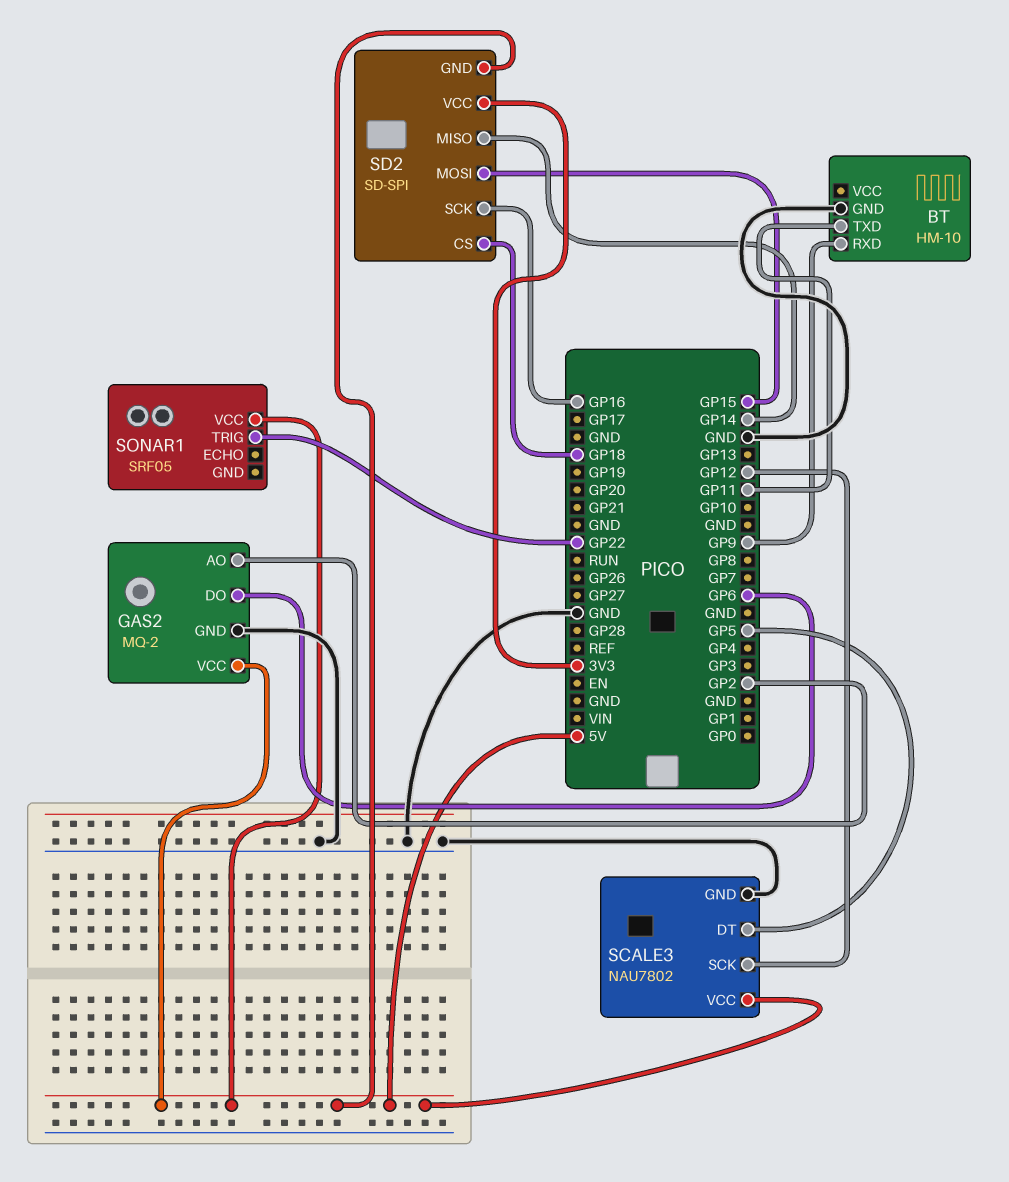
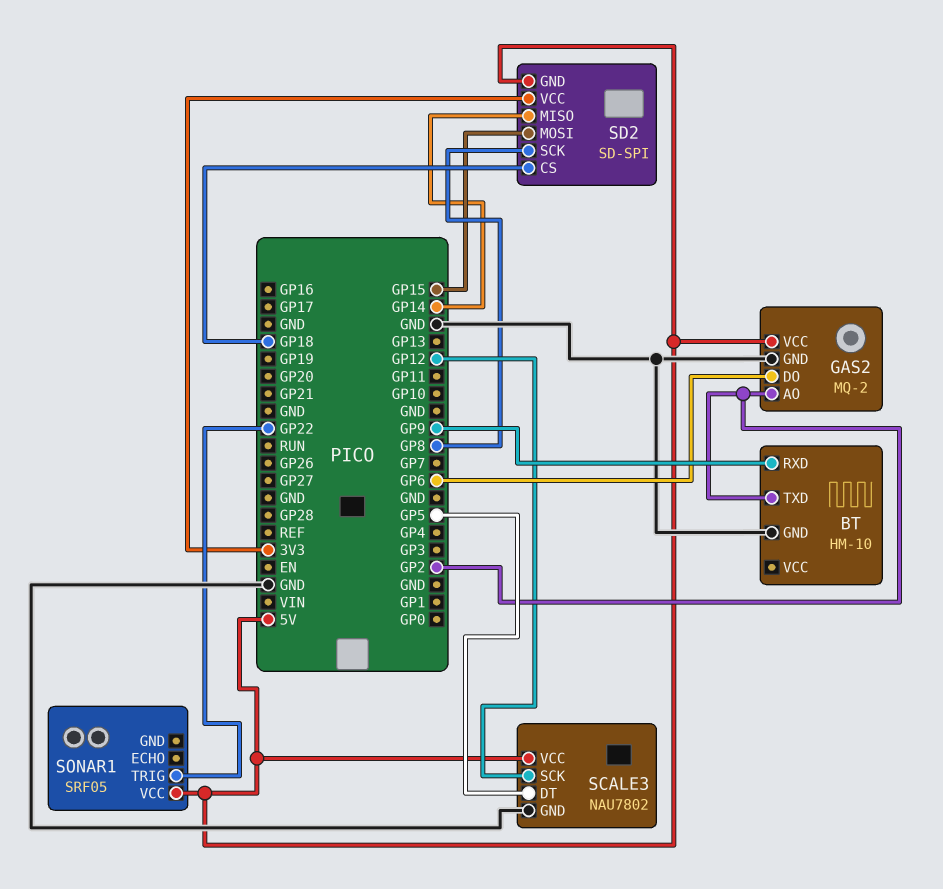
BT pin TXD: GP11 -> GP2
SD2 pin SCK: GP16 -> GP8

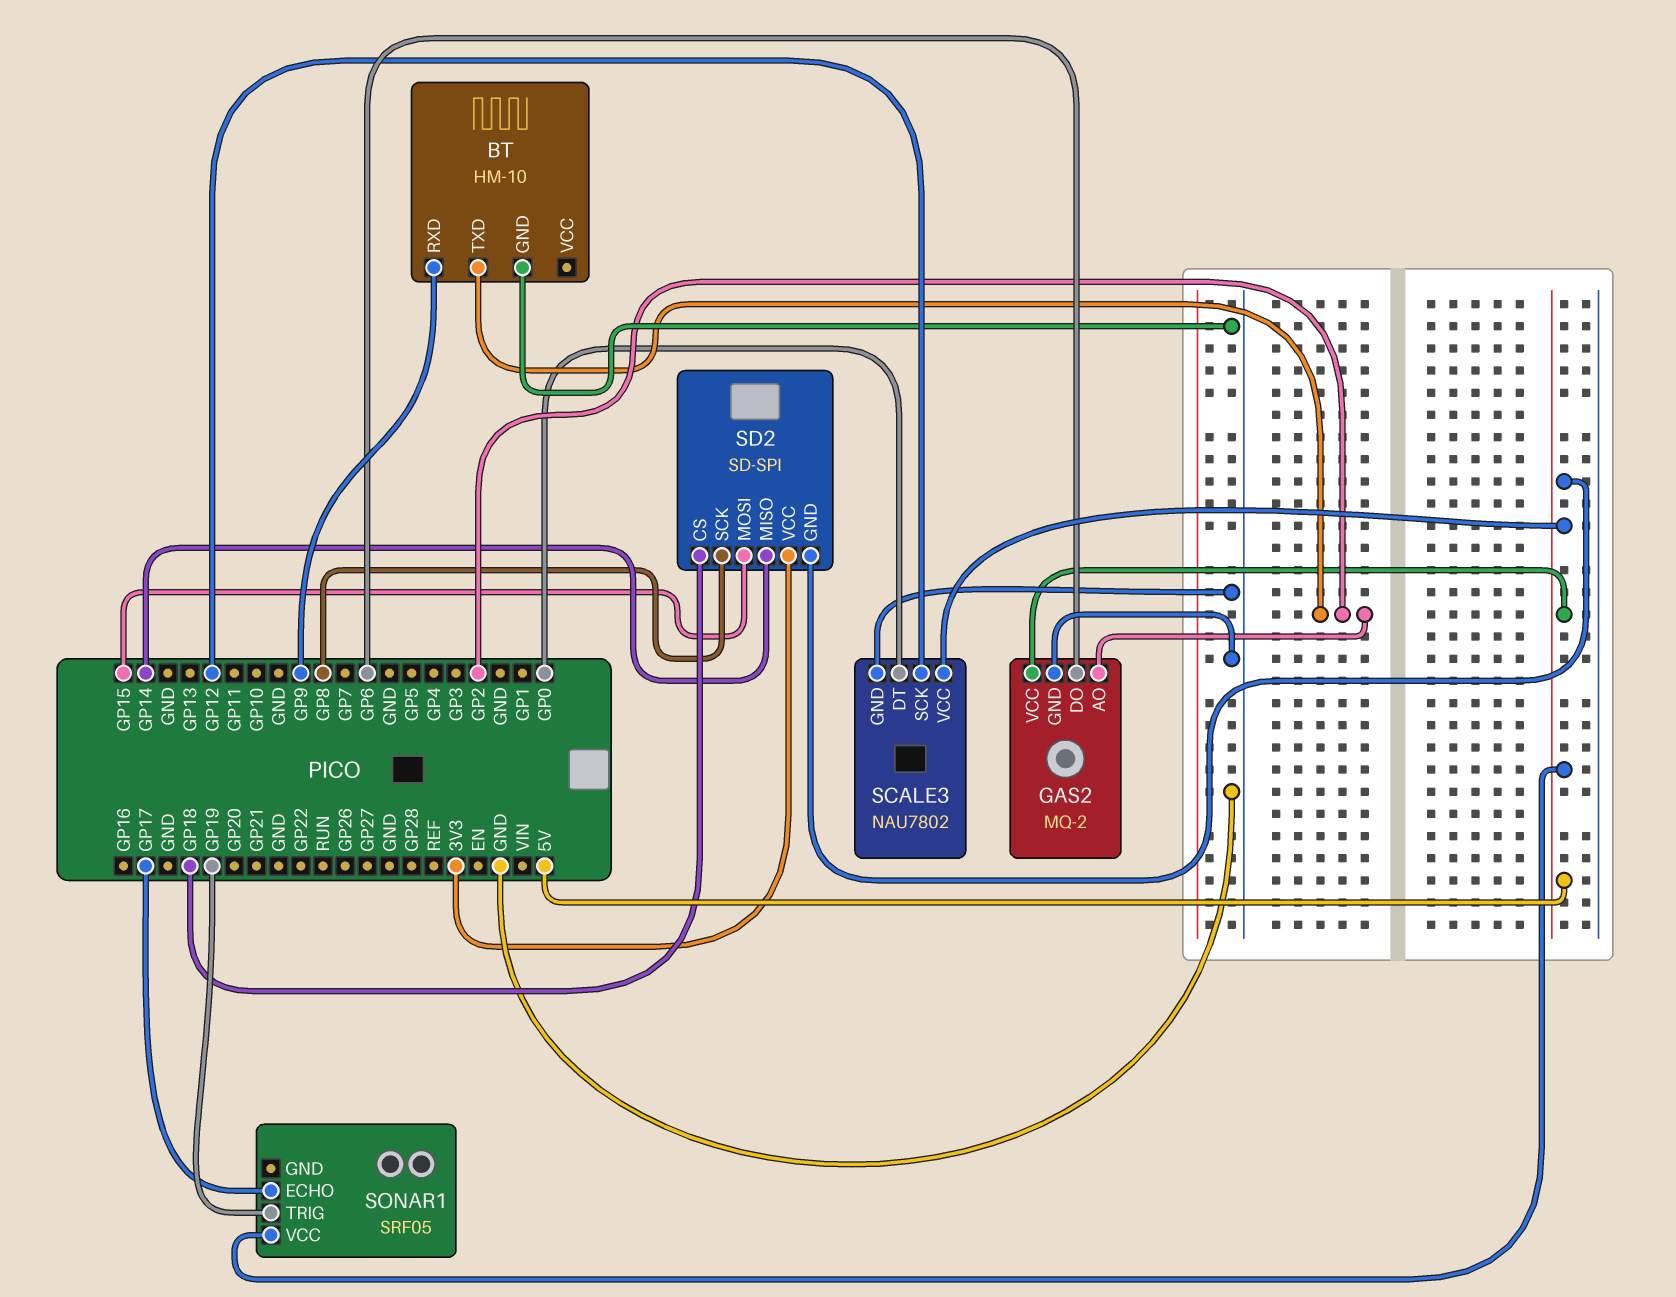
SCALE3 pin DT: GP5 -> GP0
SONAR1 pin ECHO: none -> GP17
SONAR1 pin TRIG: GP22 -> GP19

